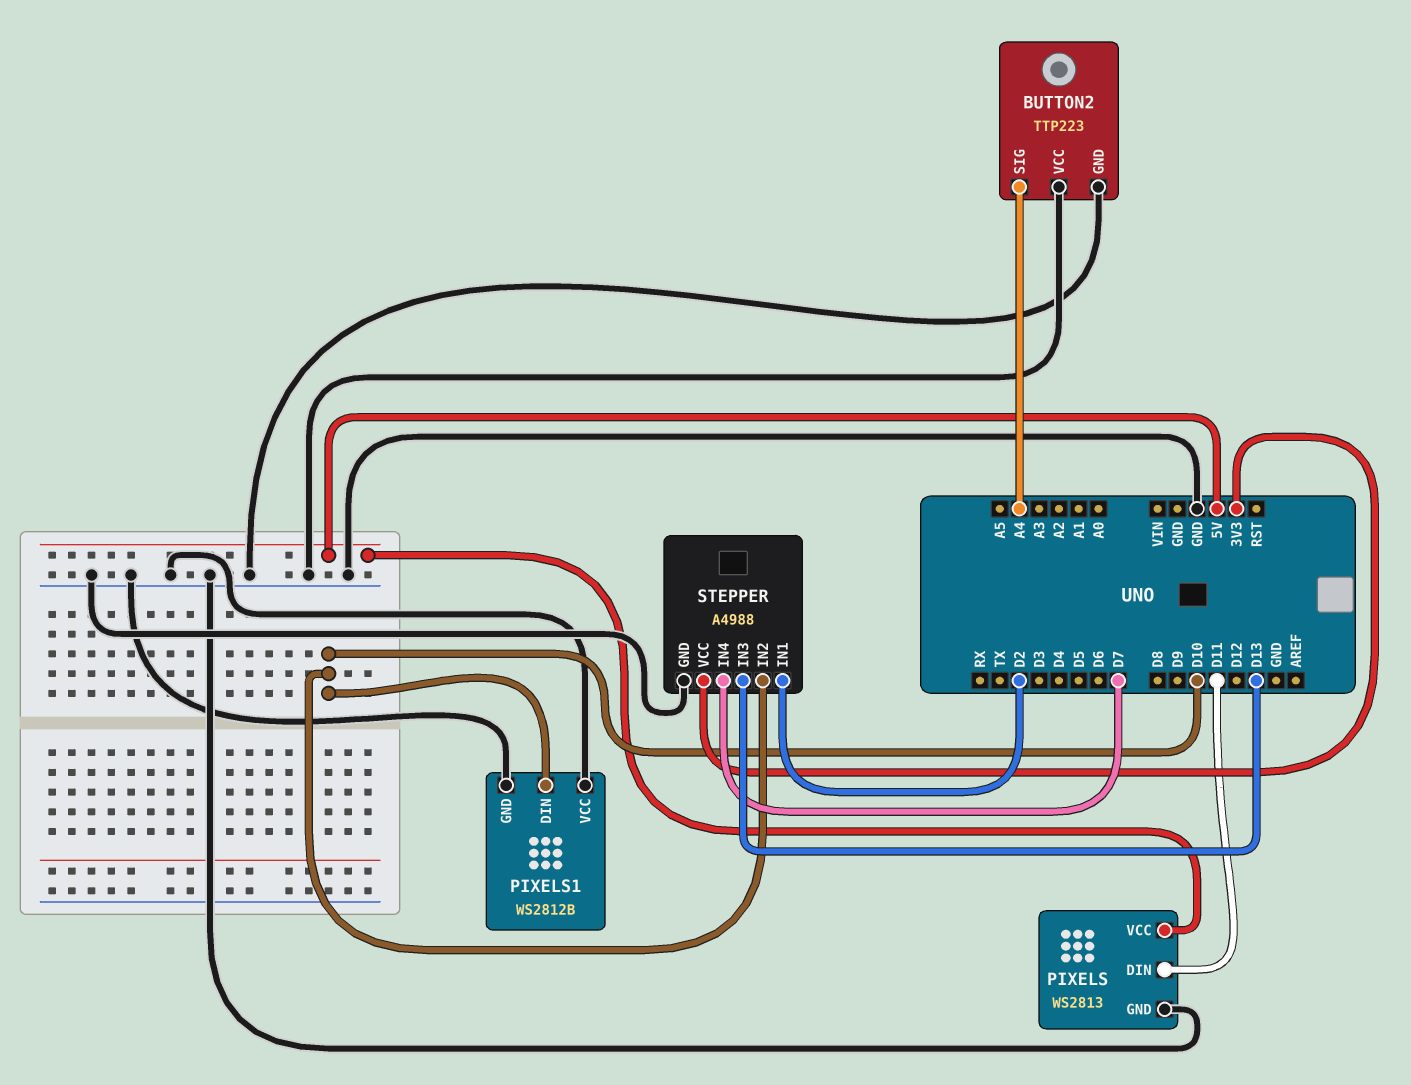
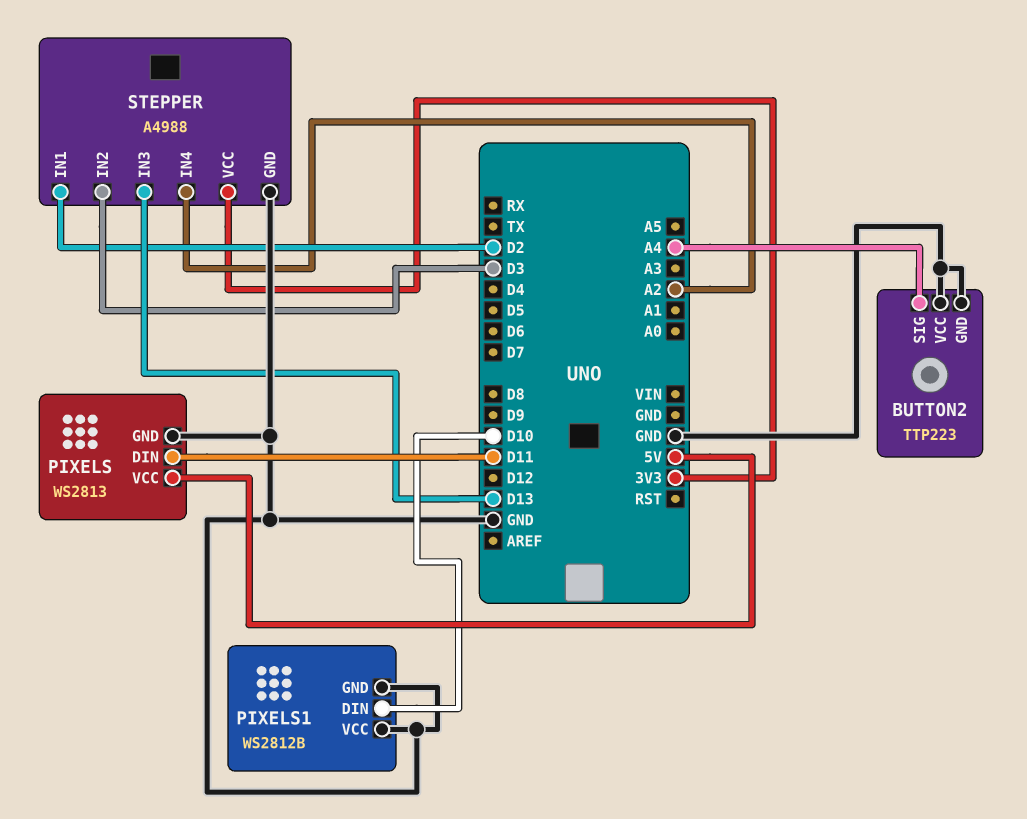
STEPPER pin IN2: D10 -> D3
STEPPER pin IN4: D7 -> A2

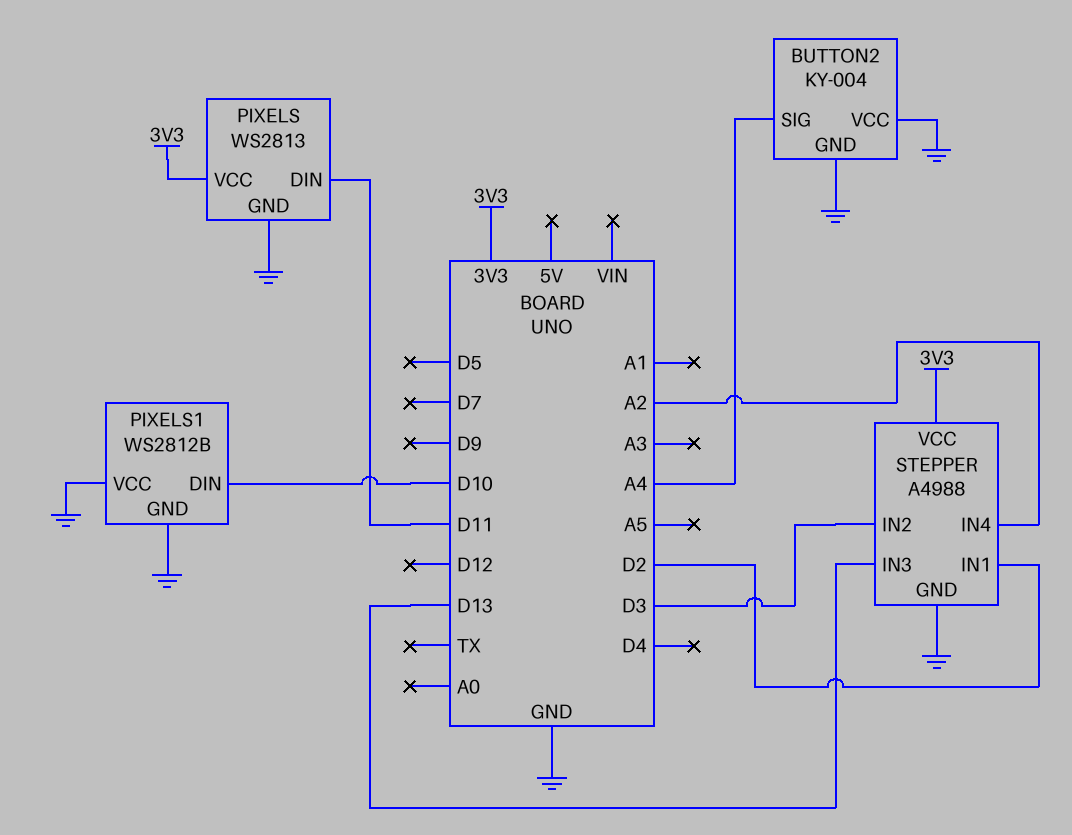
BUTTON2: TTP223 -> KY-004
PIXELS pin VCC: 5V -> 3V3

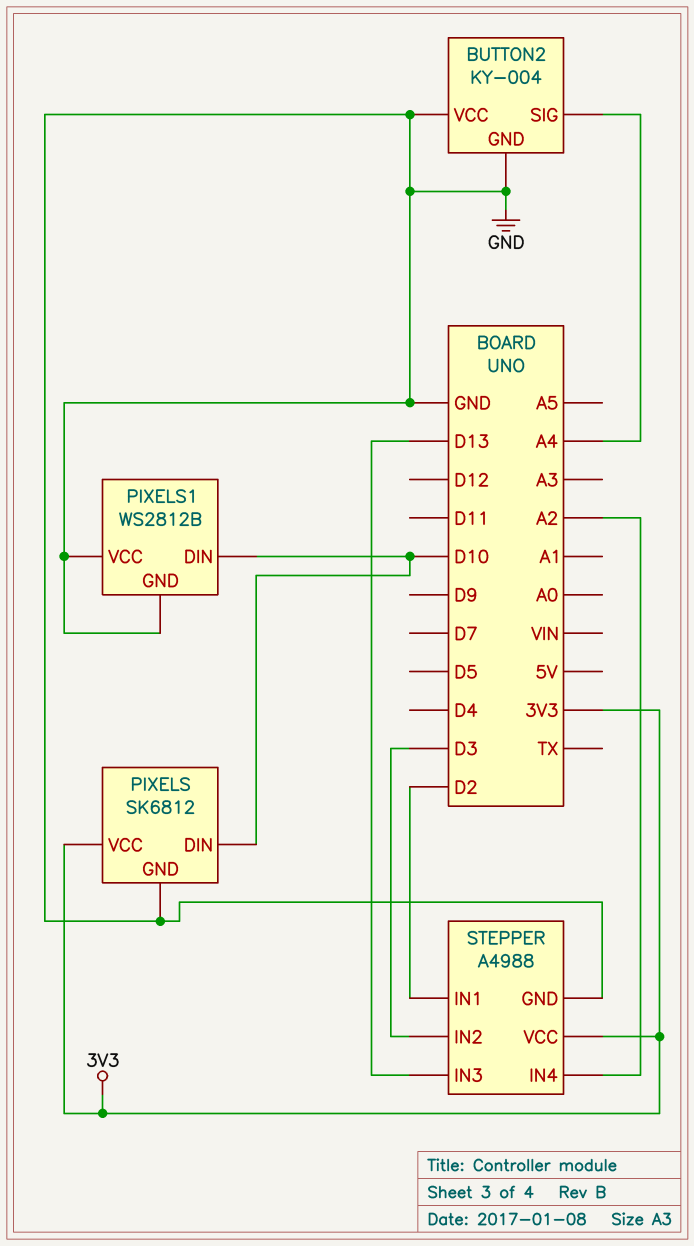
PIXELS: WS2813 -> SK6812
PIXELS pin DIN: D11 -> D10

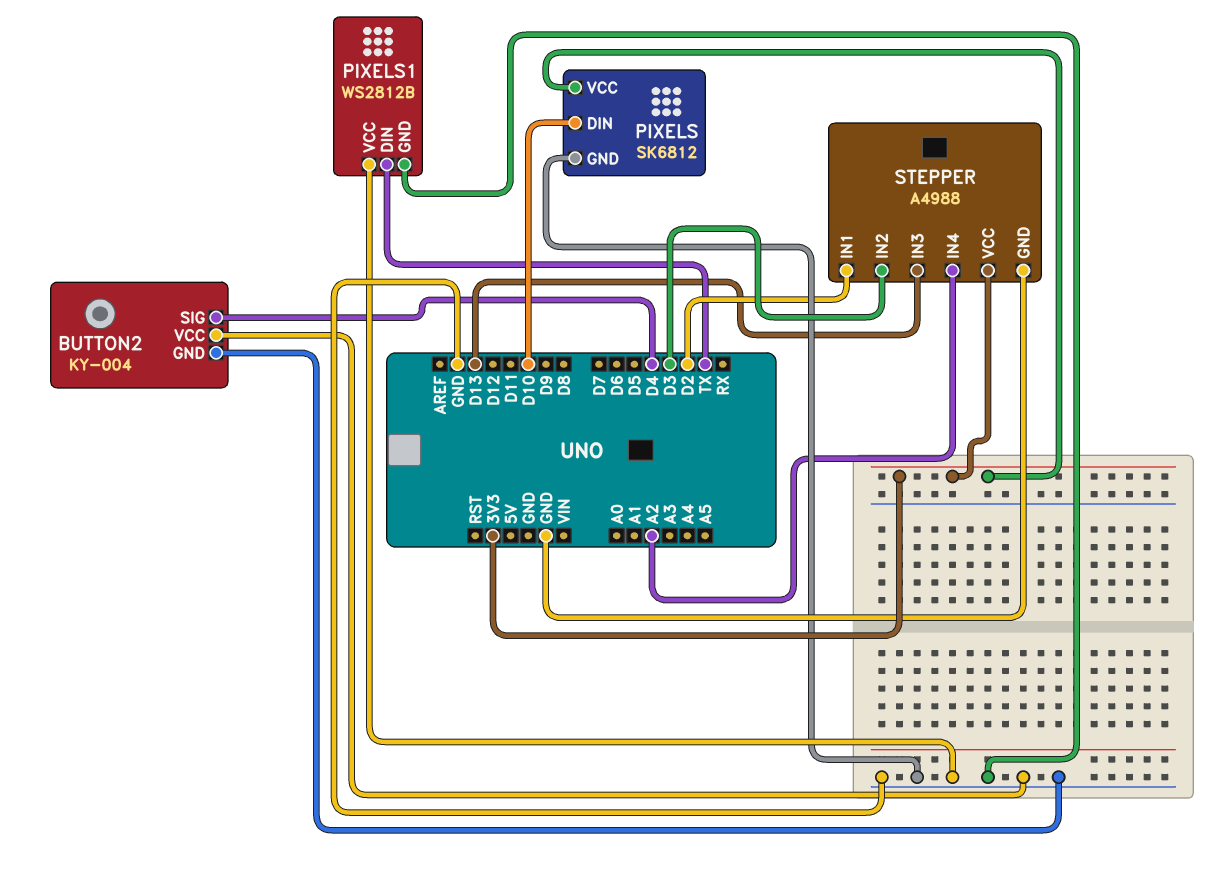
BUTTON2 pin SIG: A4 -> D4
PIXELS1 pin DIN: D10 -> TX

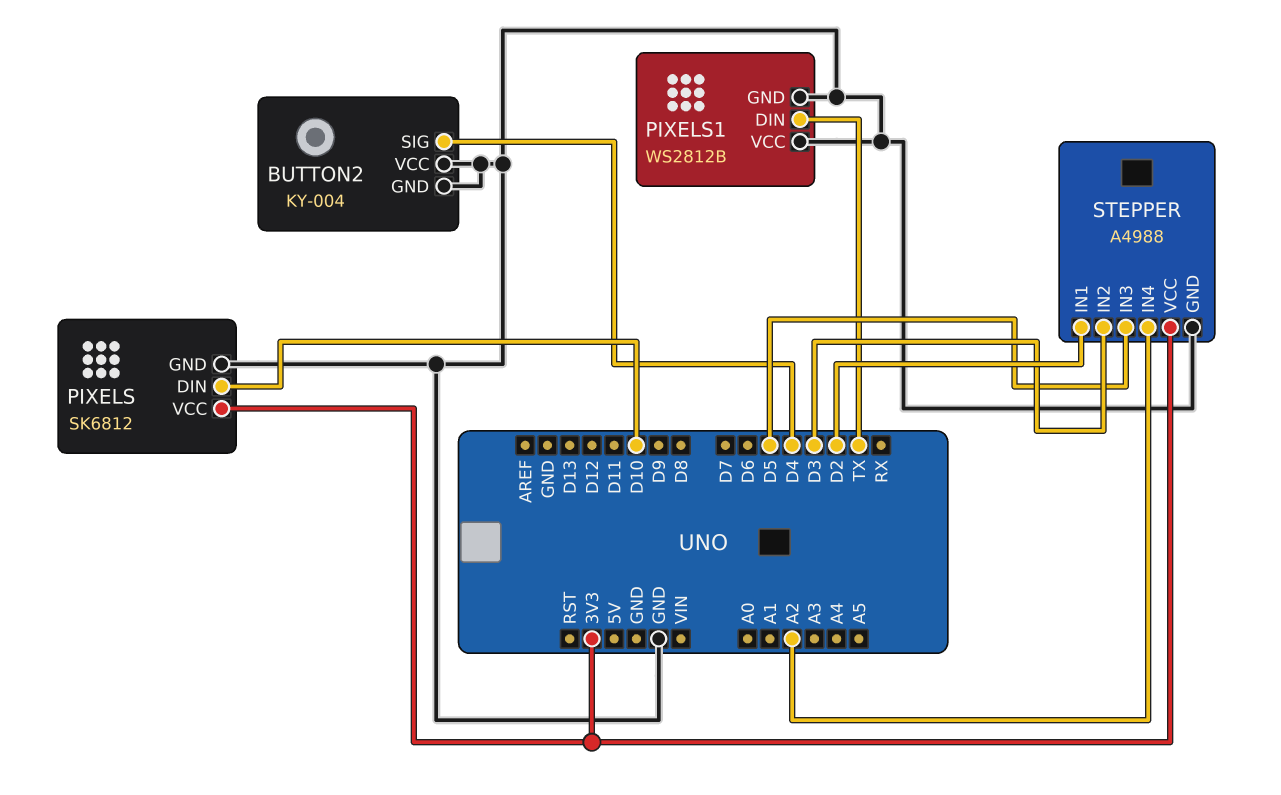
STEPPER pin IN3: D13 -> D5

